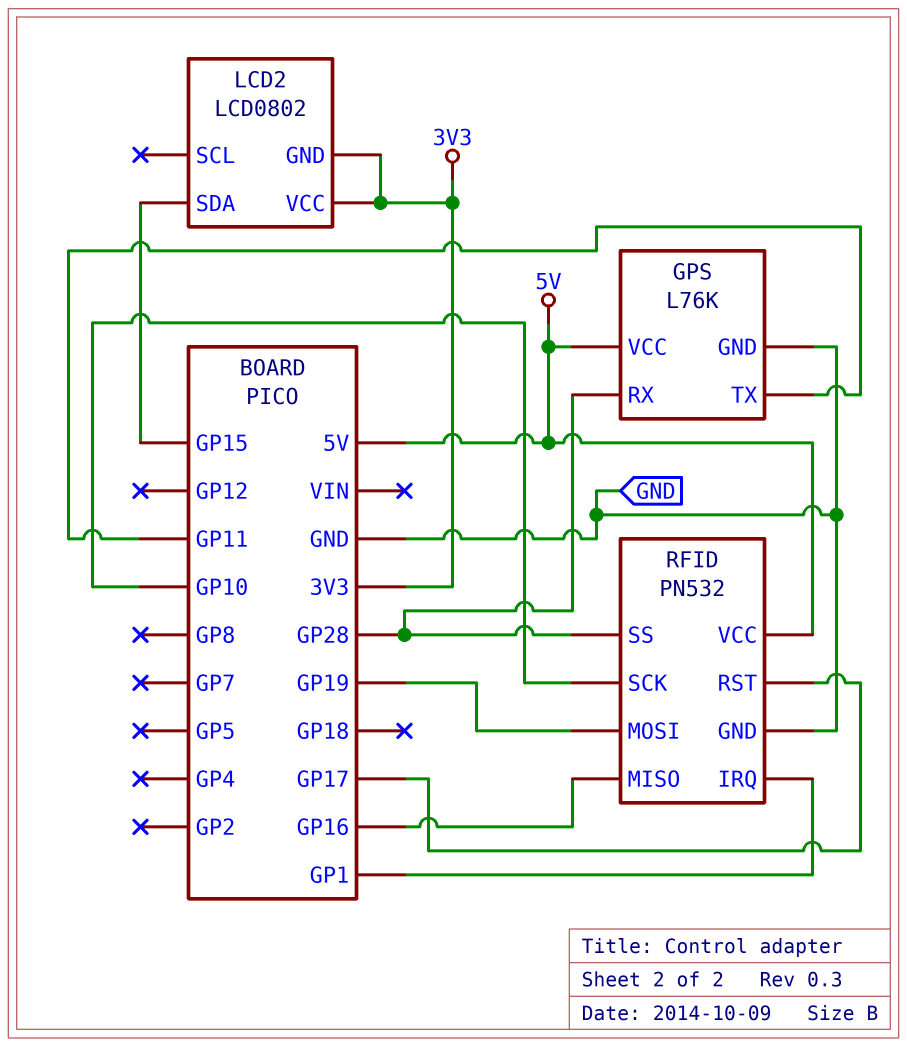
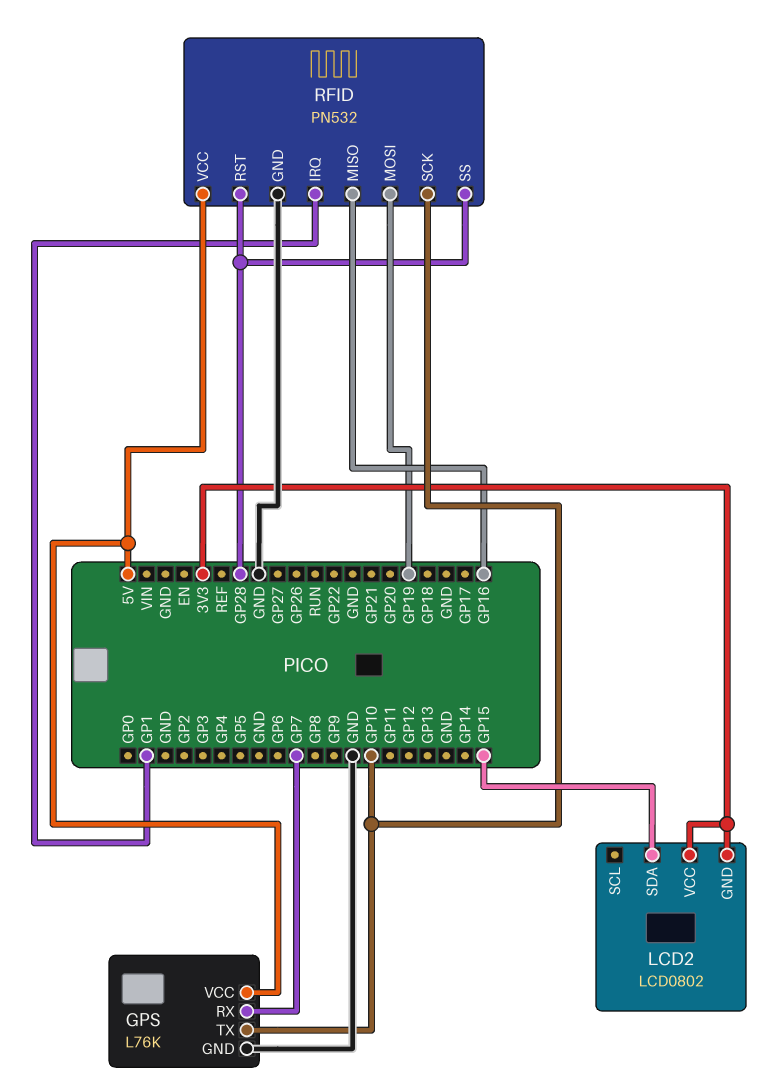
GPS pin RX: GP28 -> GP7
GPS pin TX: GP11 -> GP10
RFID pin RST: GP17 -> GP28

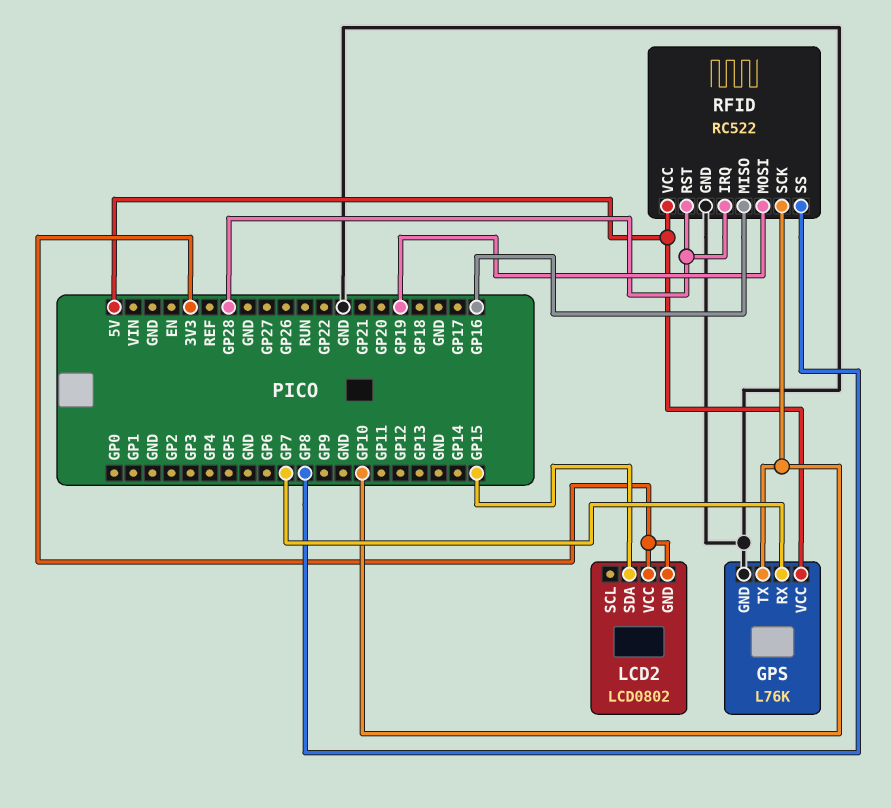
RFID: PN532 -> RC522
RFID pin IRQ: GP1 -> GP28
RFID pin SS: GP28 -> GP8

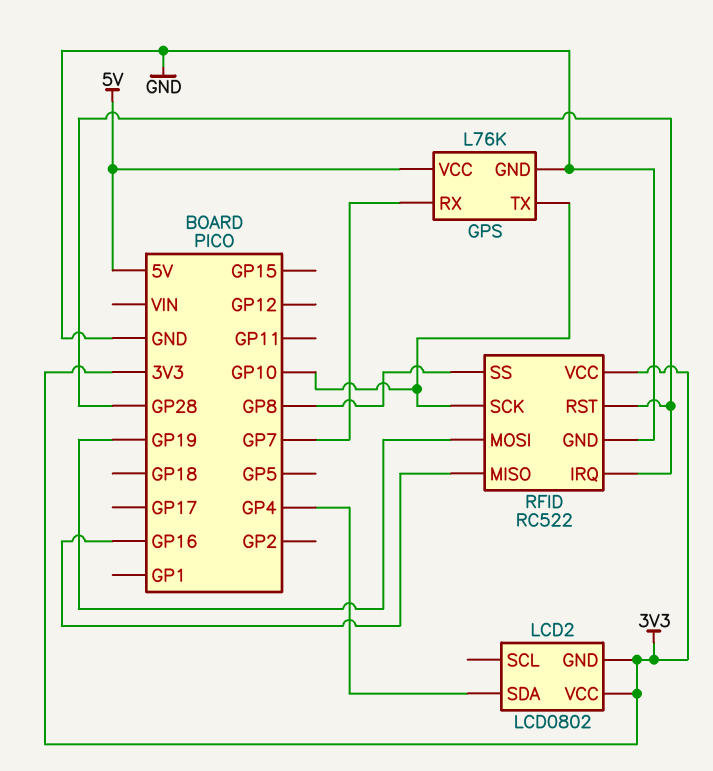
LCD2 pin SDA: GP15 -> GP4
RFID pin VCC: 5V -> 3V3

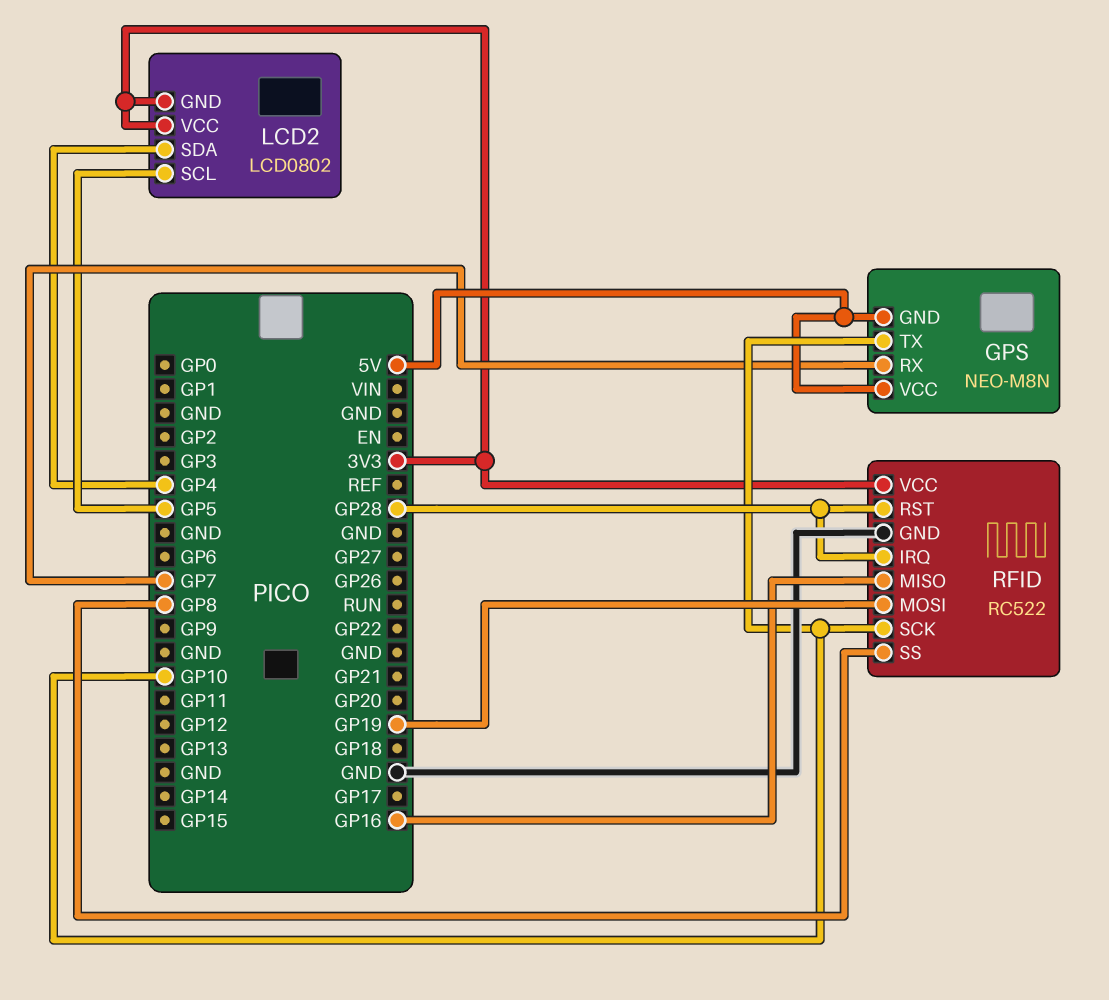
GPS: L76K -> NEO-M8N
GPS pin GND: GND -> 5V
LCD2 pin SCL: none -> GP5

